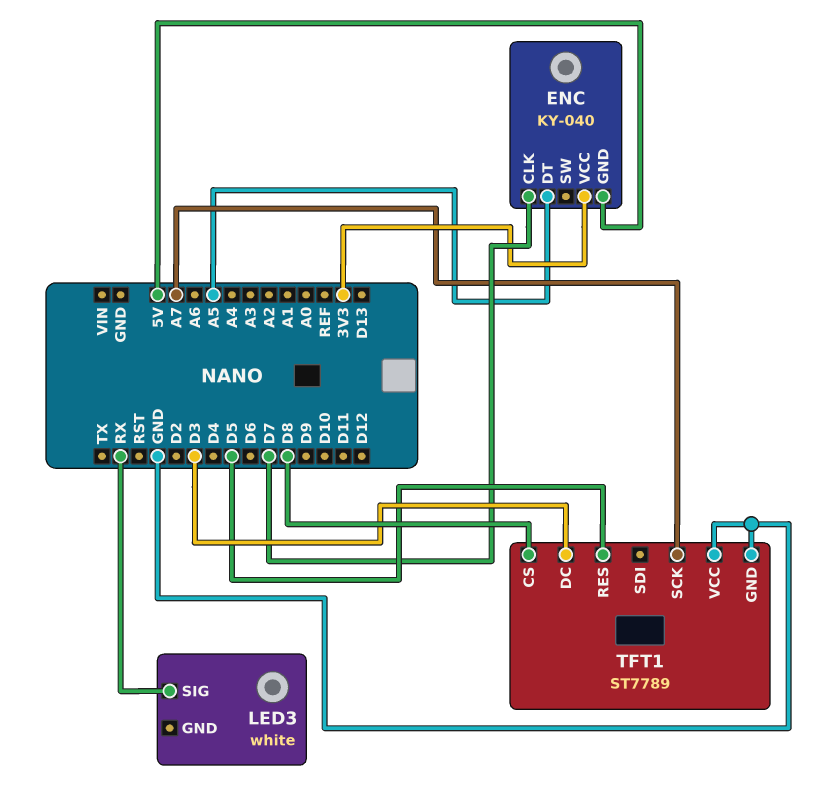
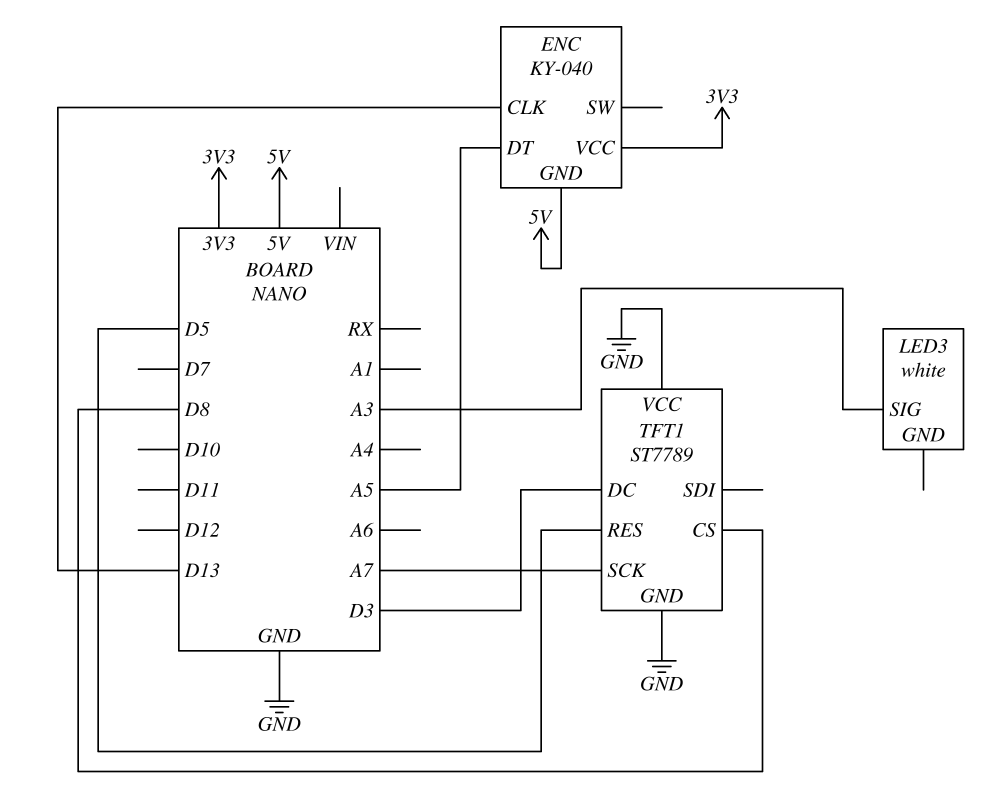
ENC pin CLK: D7 -> D13
LED3 pin SIG: RX -> A3

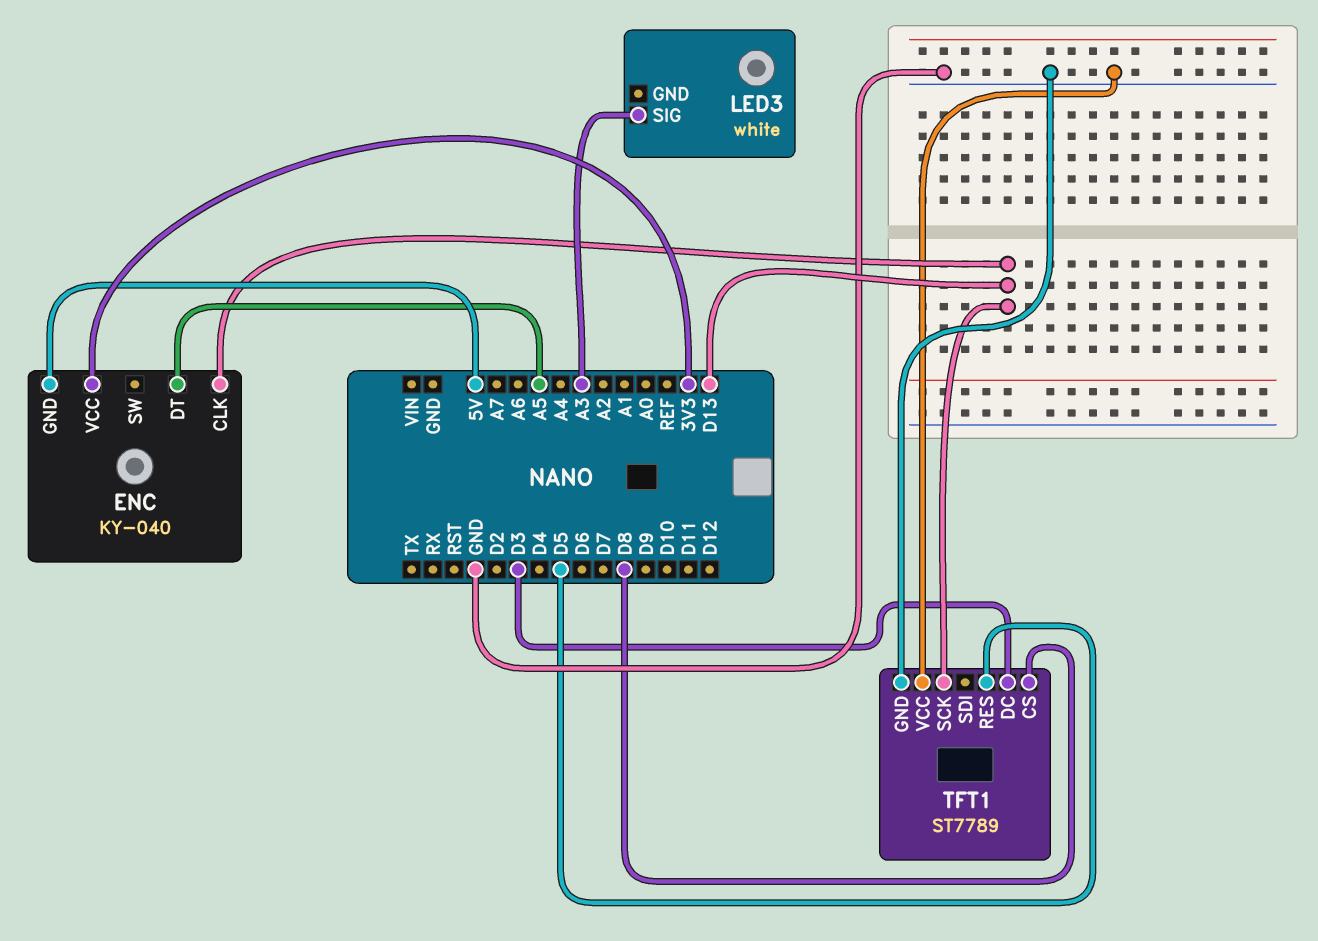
TFT1 pin SCK: A7 -> D13

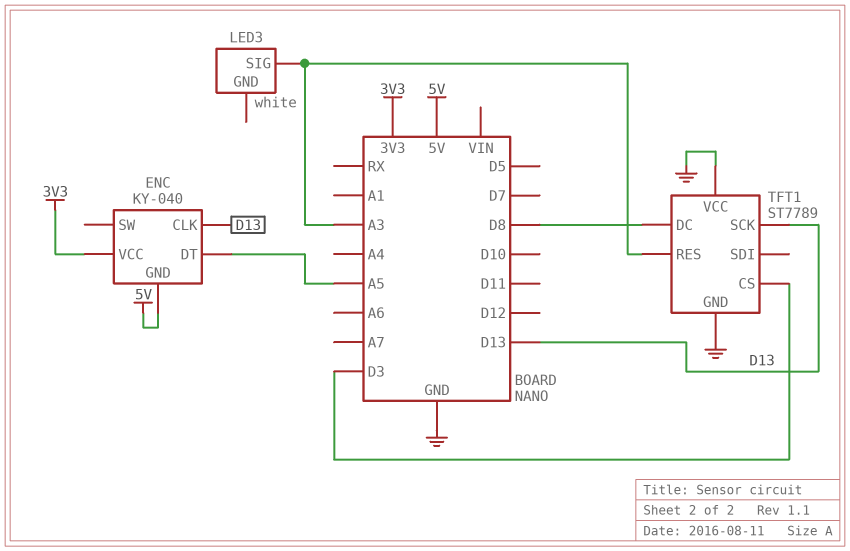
TFT1 pin CS: D8 -> D3
TFT1 pin DC: D3 -> D8
TFT1 pin RES: D5 -> A3

